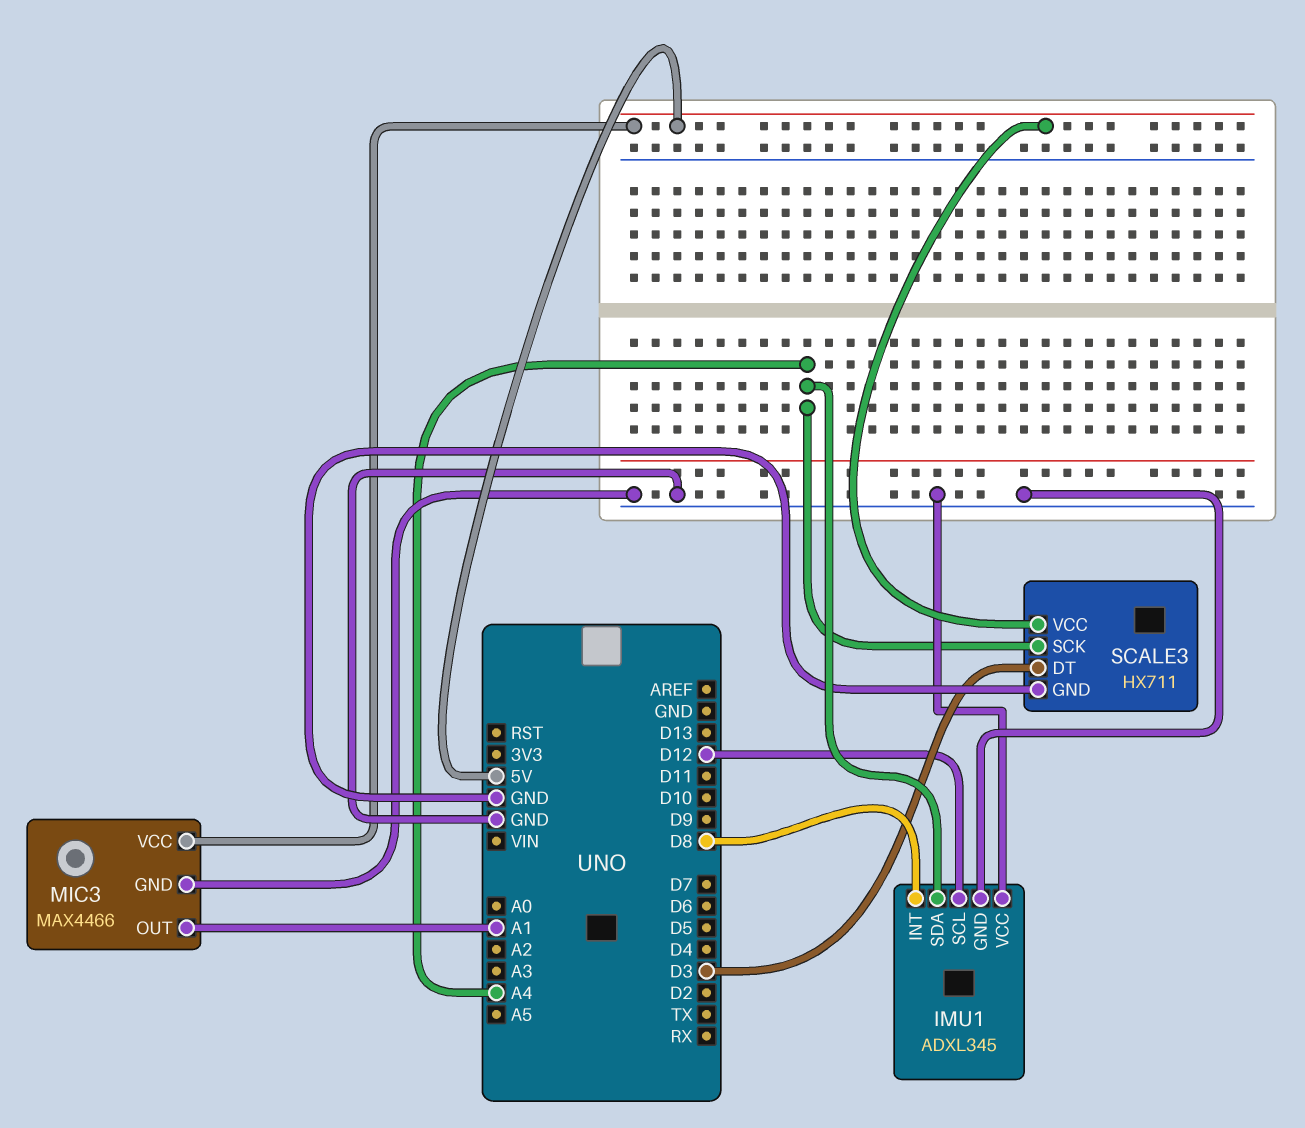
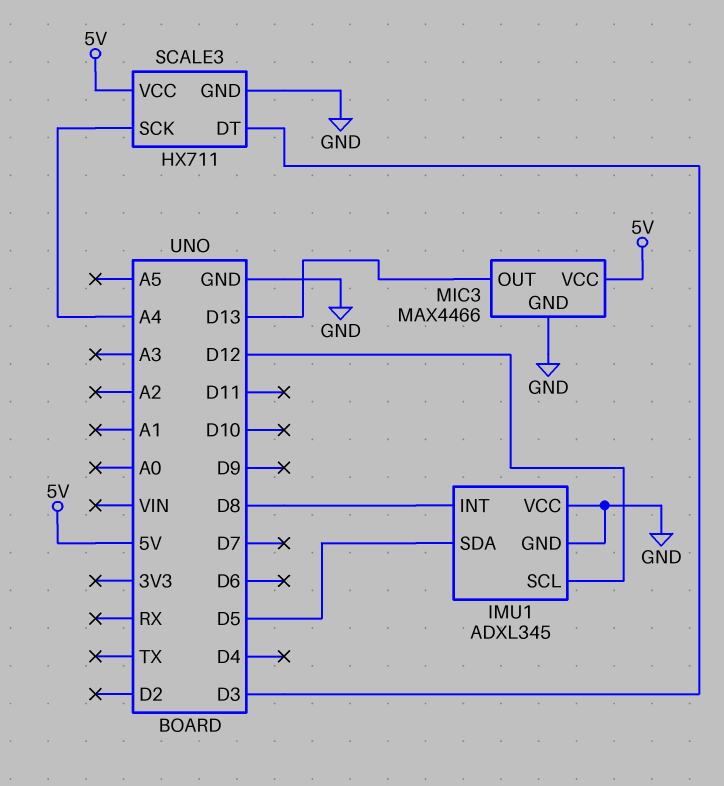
IMU1 pin SDA: A4 -> D5
MIC3 pin OUT: A1 -> D13

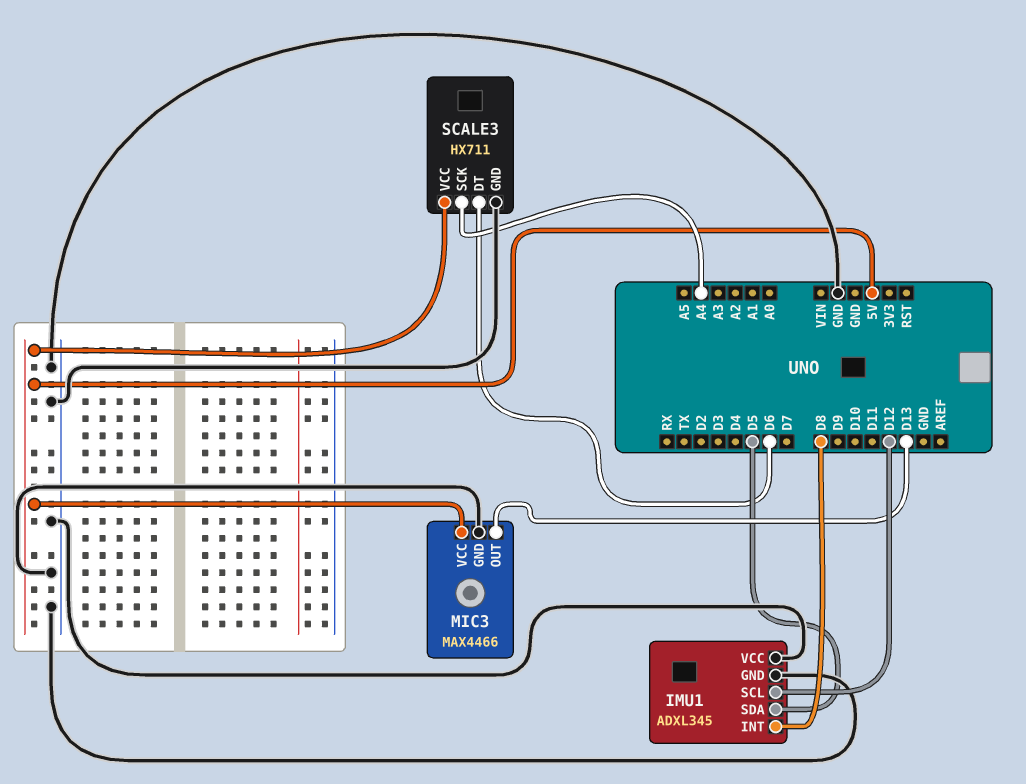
SCALE3 pin DT: D3 -> D6

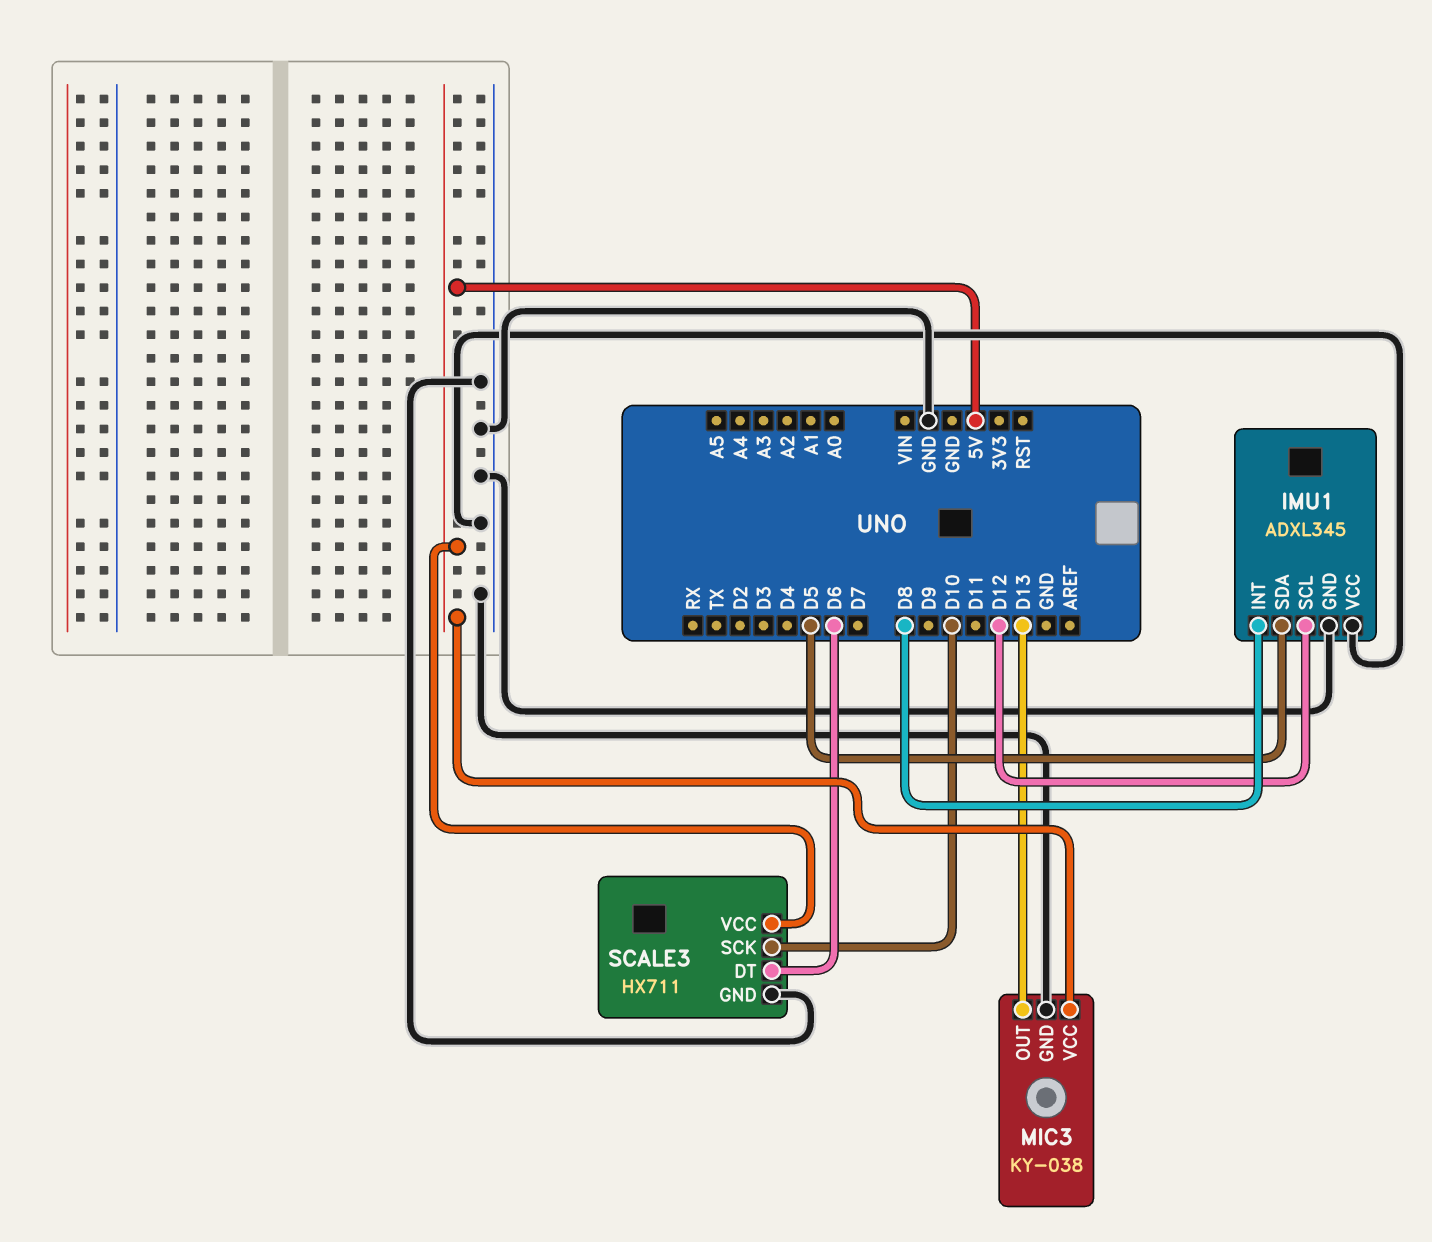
MIC3: MAX4466 -> KY-038
SCALE3 pin SCK: A4 -> D10

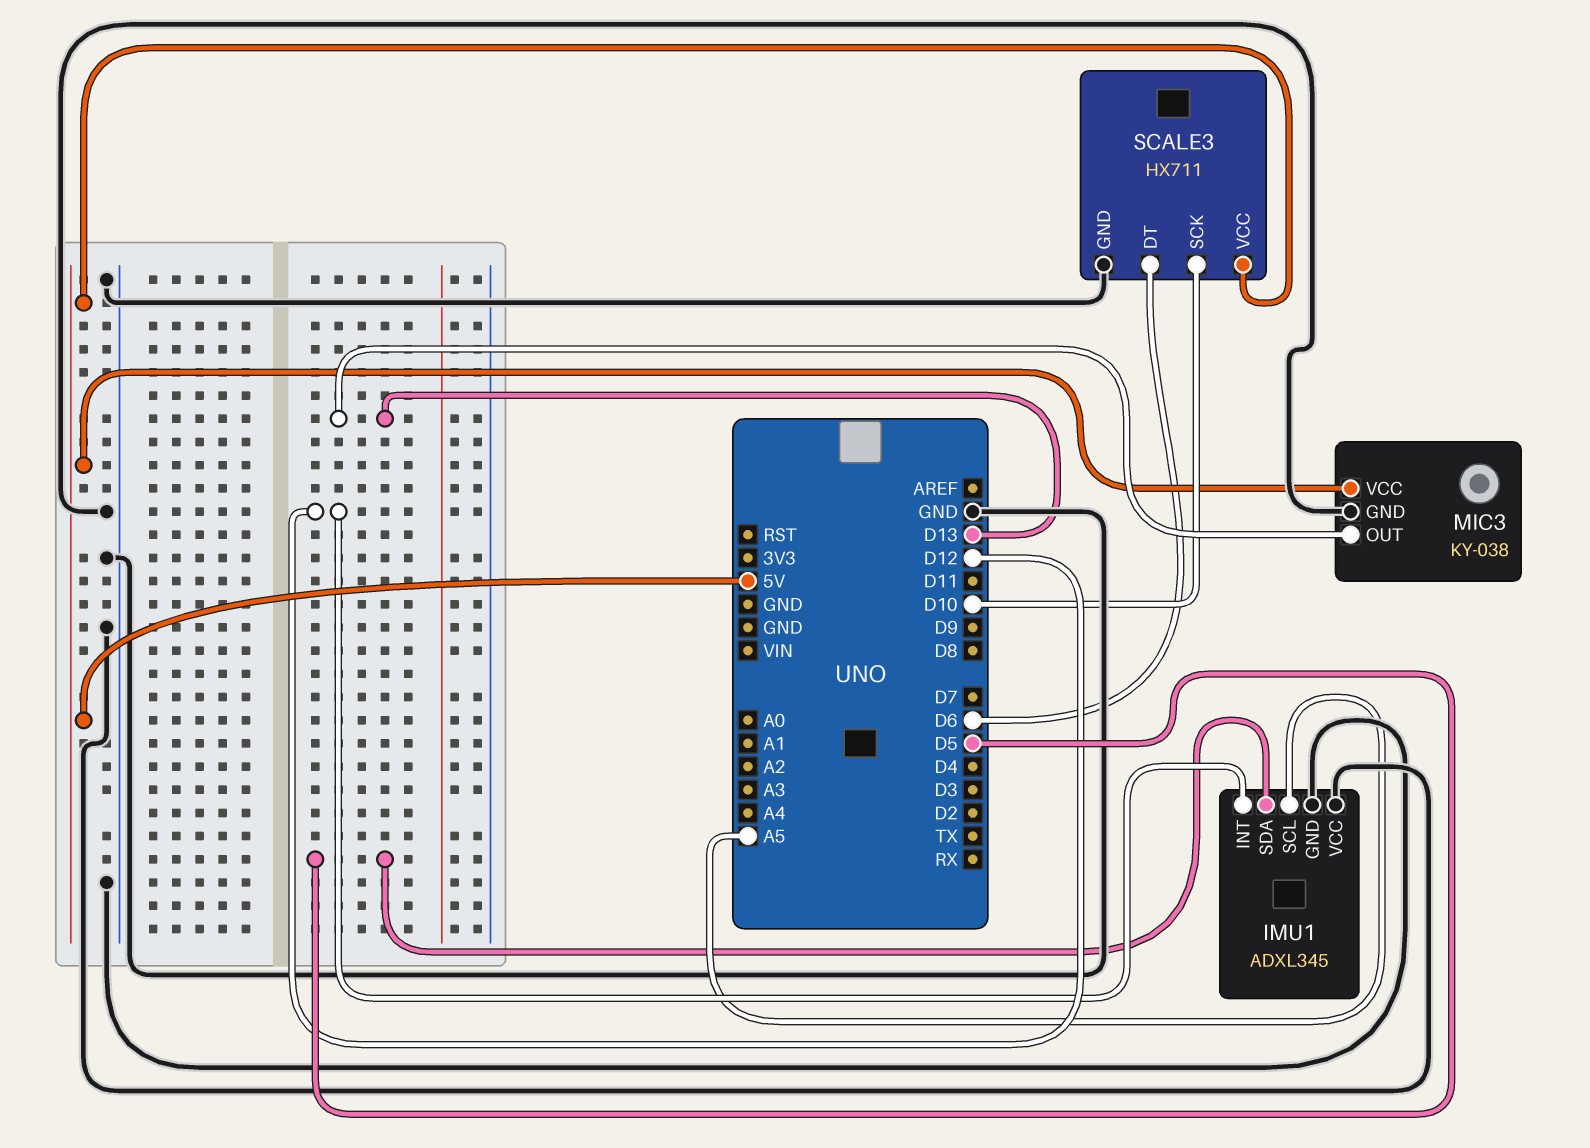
IMU1 pin INT: D8 -> D12
IMU1 pin SCL: D12 -> A5

